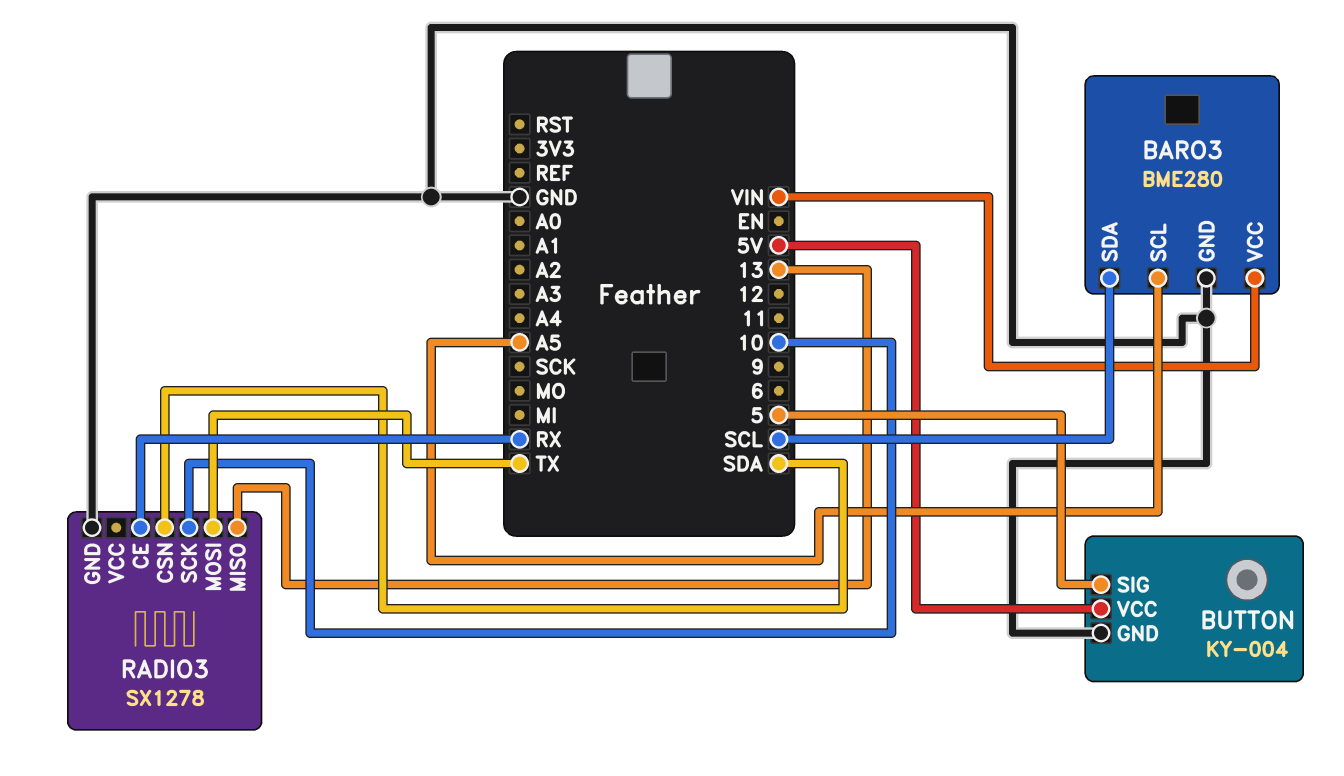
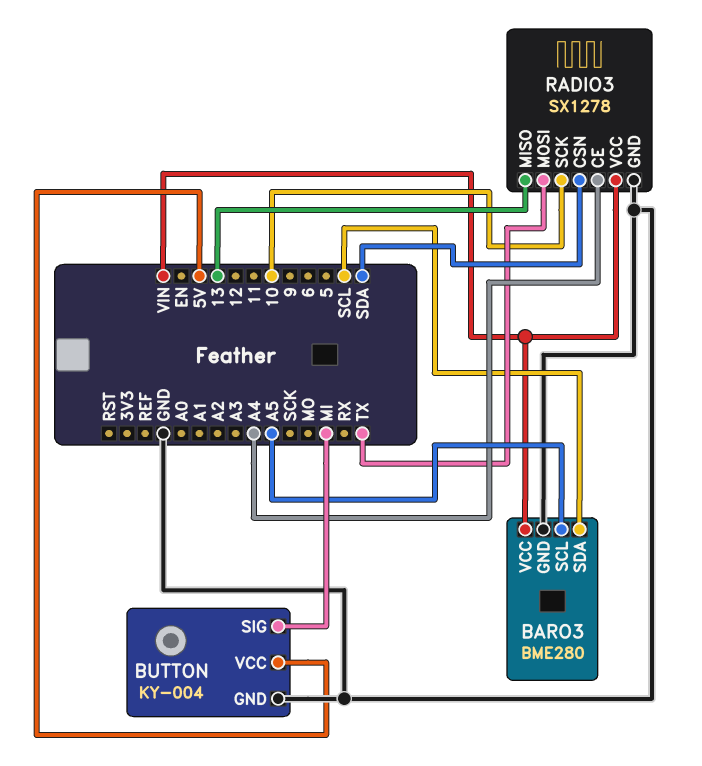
BUTTON pin SIG: 5 -> MI
RADIO3 pin CE: RX -> A4
RADIO3 pin VCC: none -> VIN

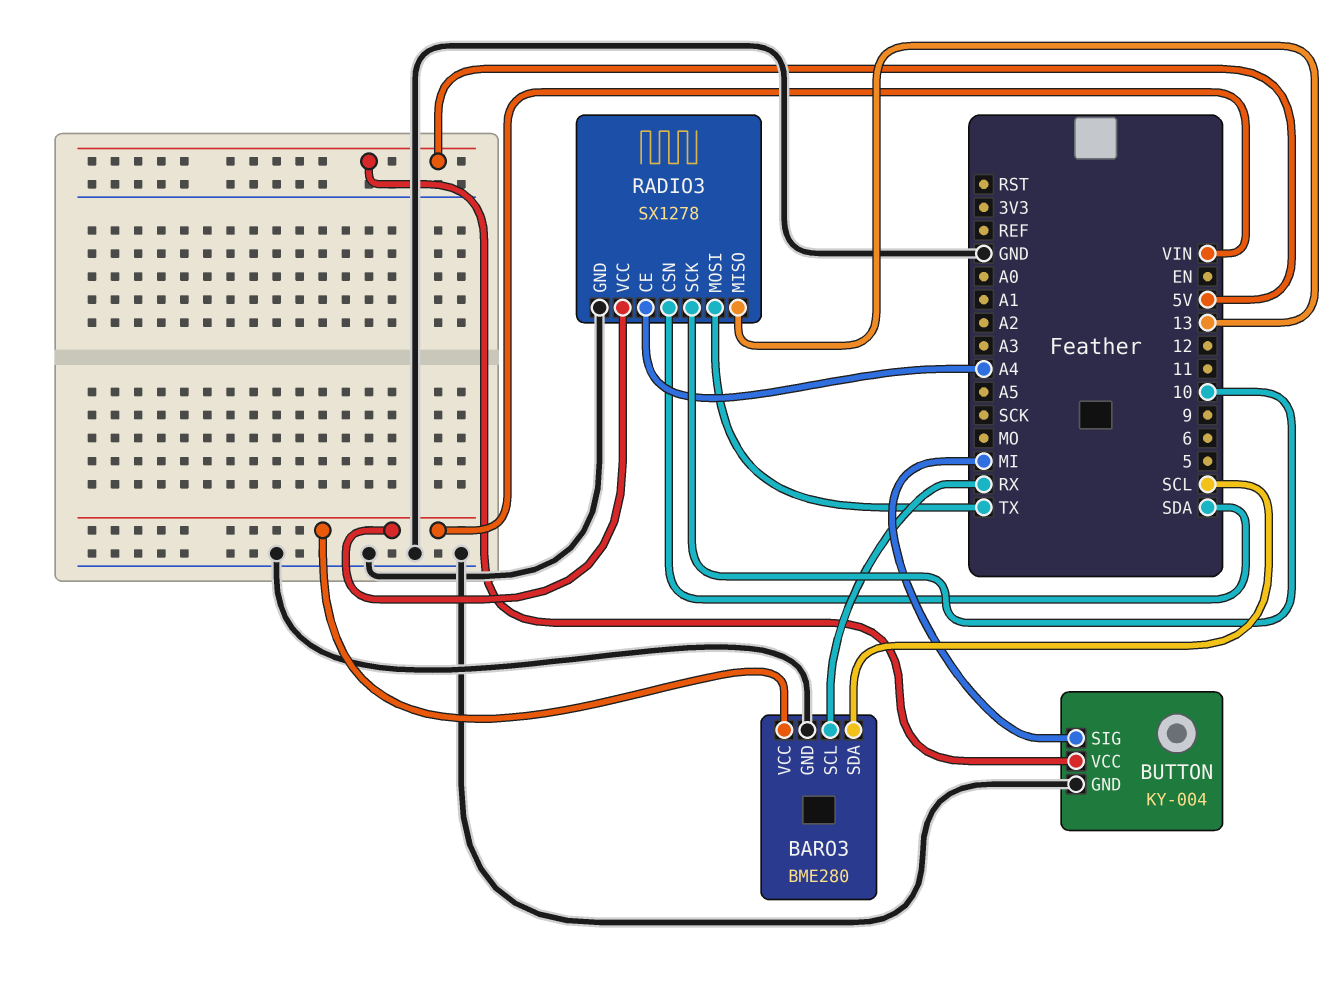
BARO3 pin SCL: A5 -> RX

